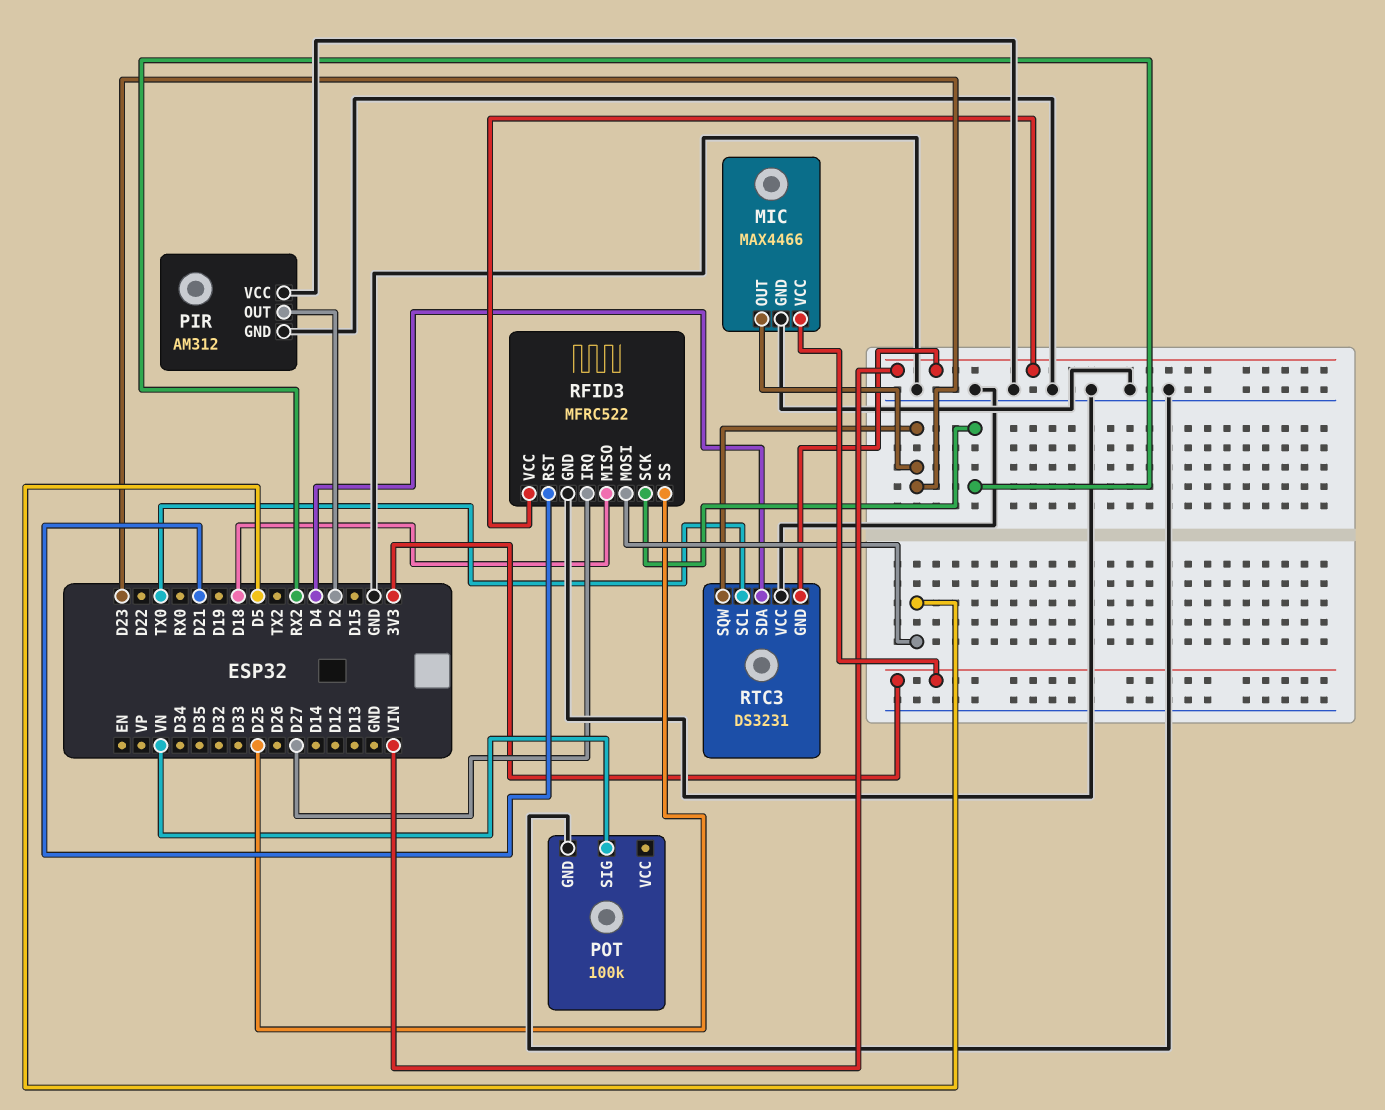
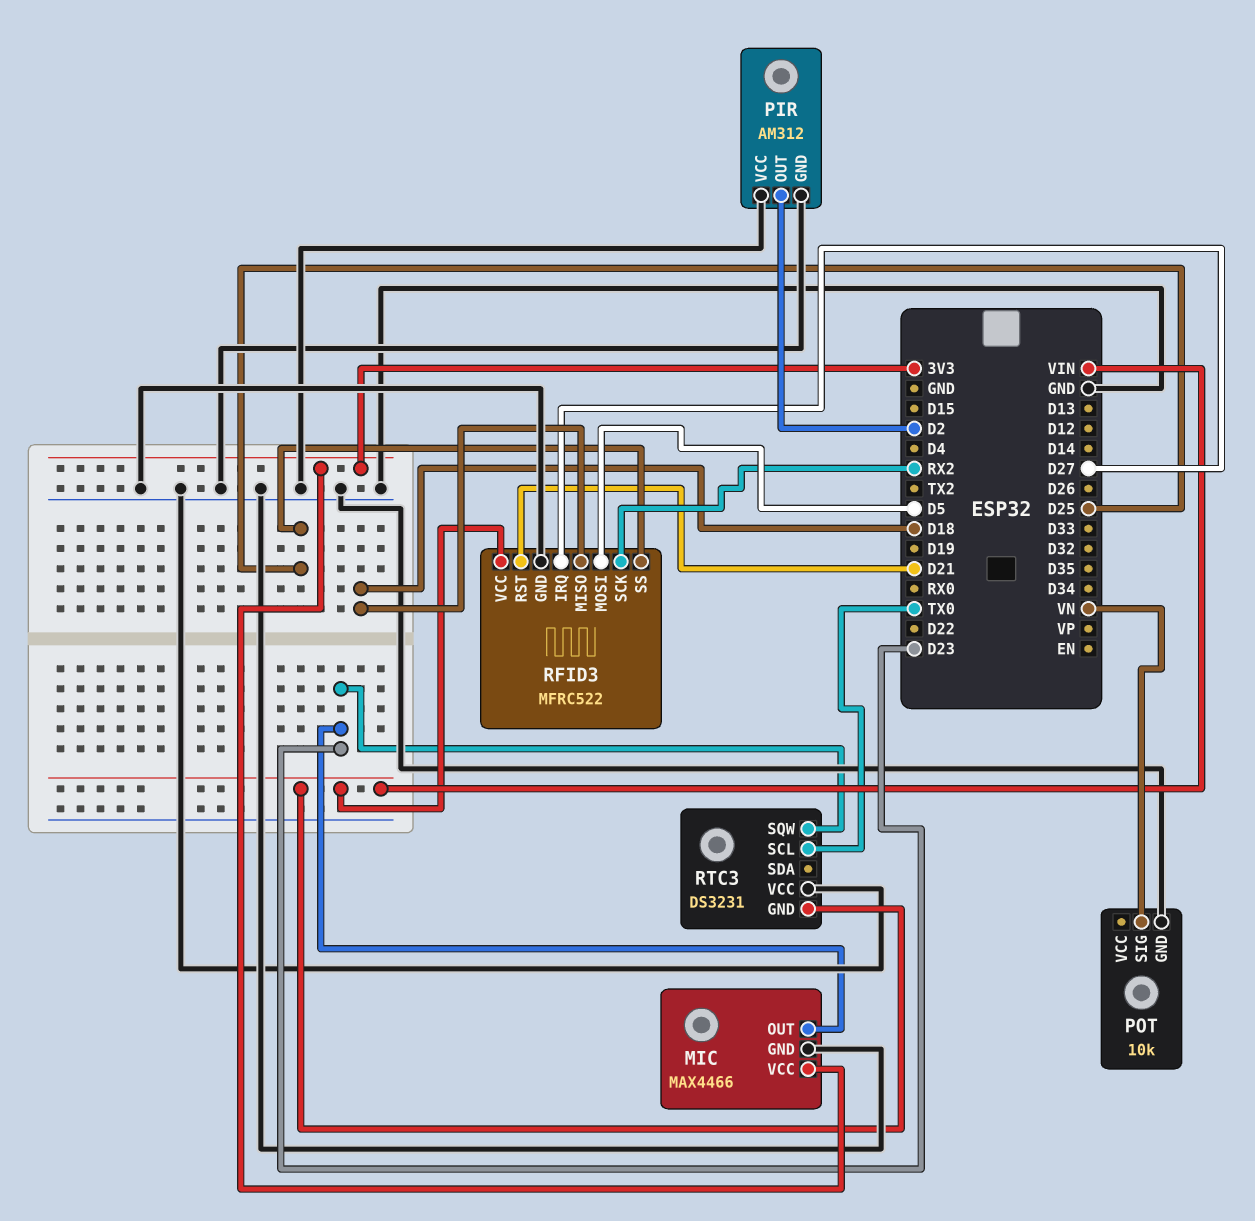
POT: 100k -> 10k
RTC3 pin SDA: D4 -> none

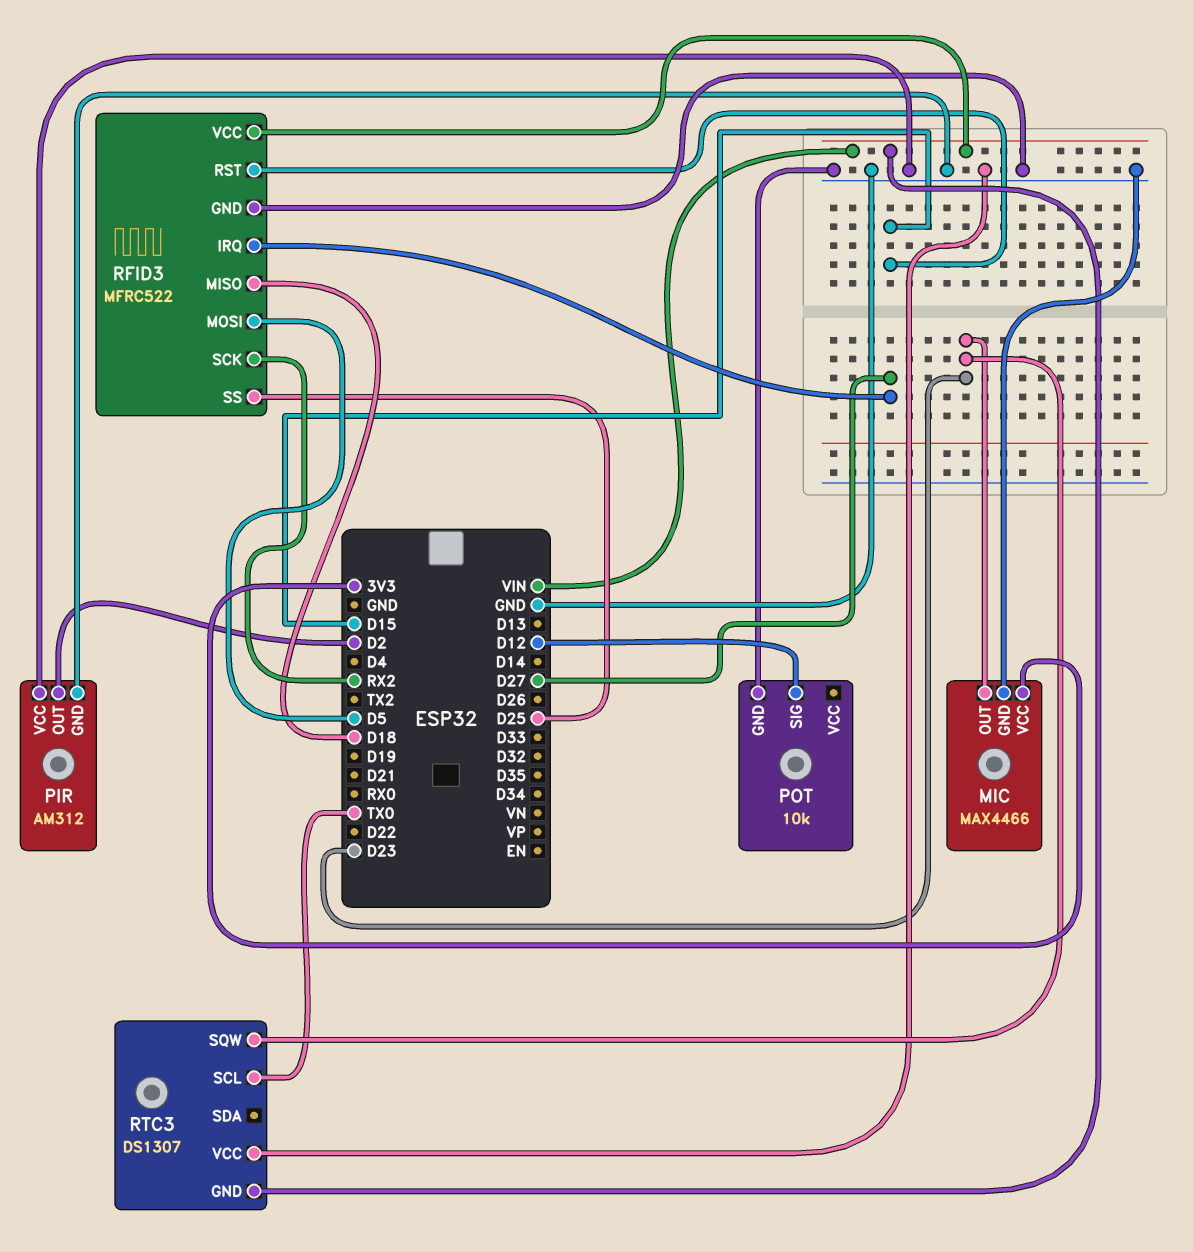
POT pin SIG: VN -> D12
RFID3 pin RST: D21 -> D15
RTC3: DS3231 -> DS1307

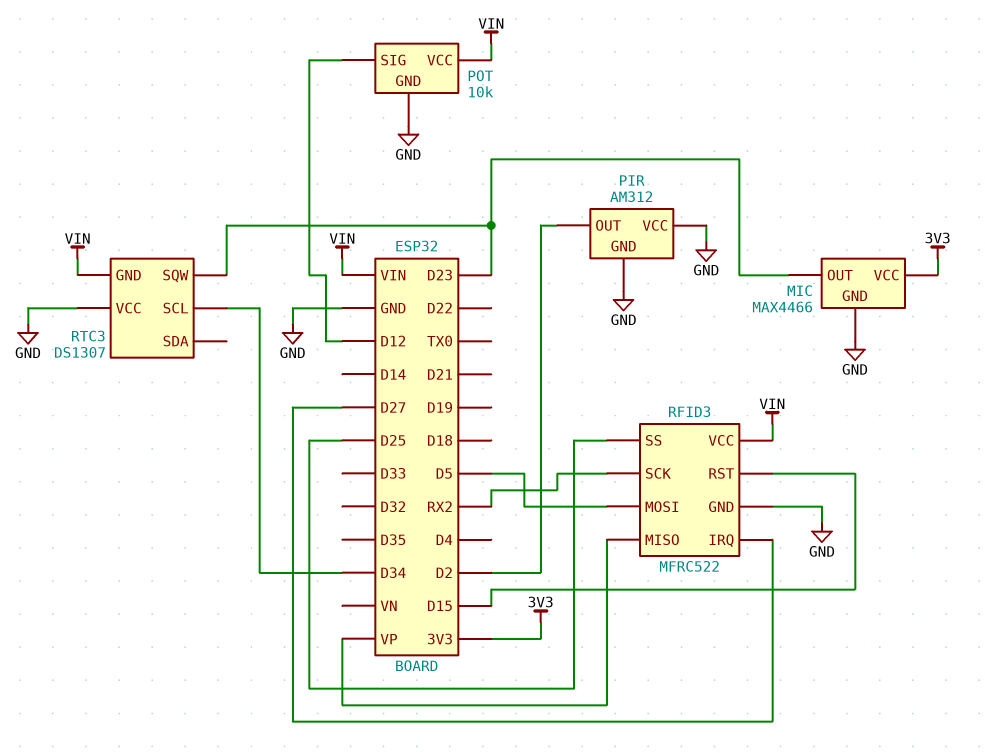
POT pin VCC: none -> VIN
RFID3 pin MISO: D18 -> VP
RTC3 pin SCL: TX0 -> D34

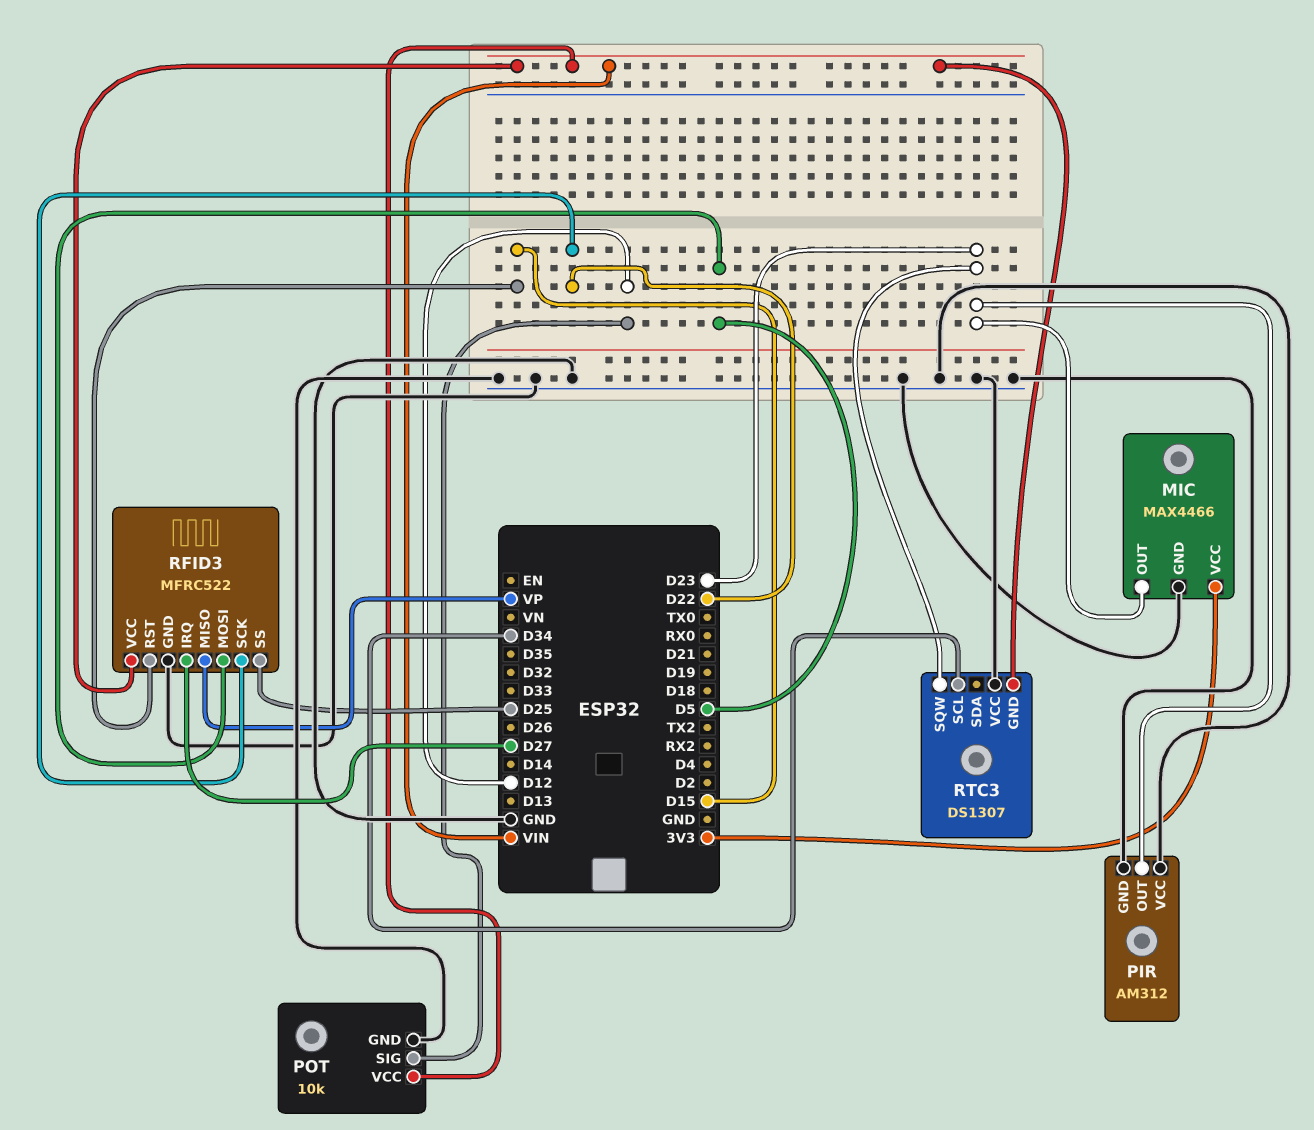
PIR pin OUT: D2 -> D23
RFID3 pin SCK: RX2 -> D22

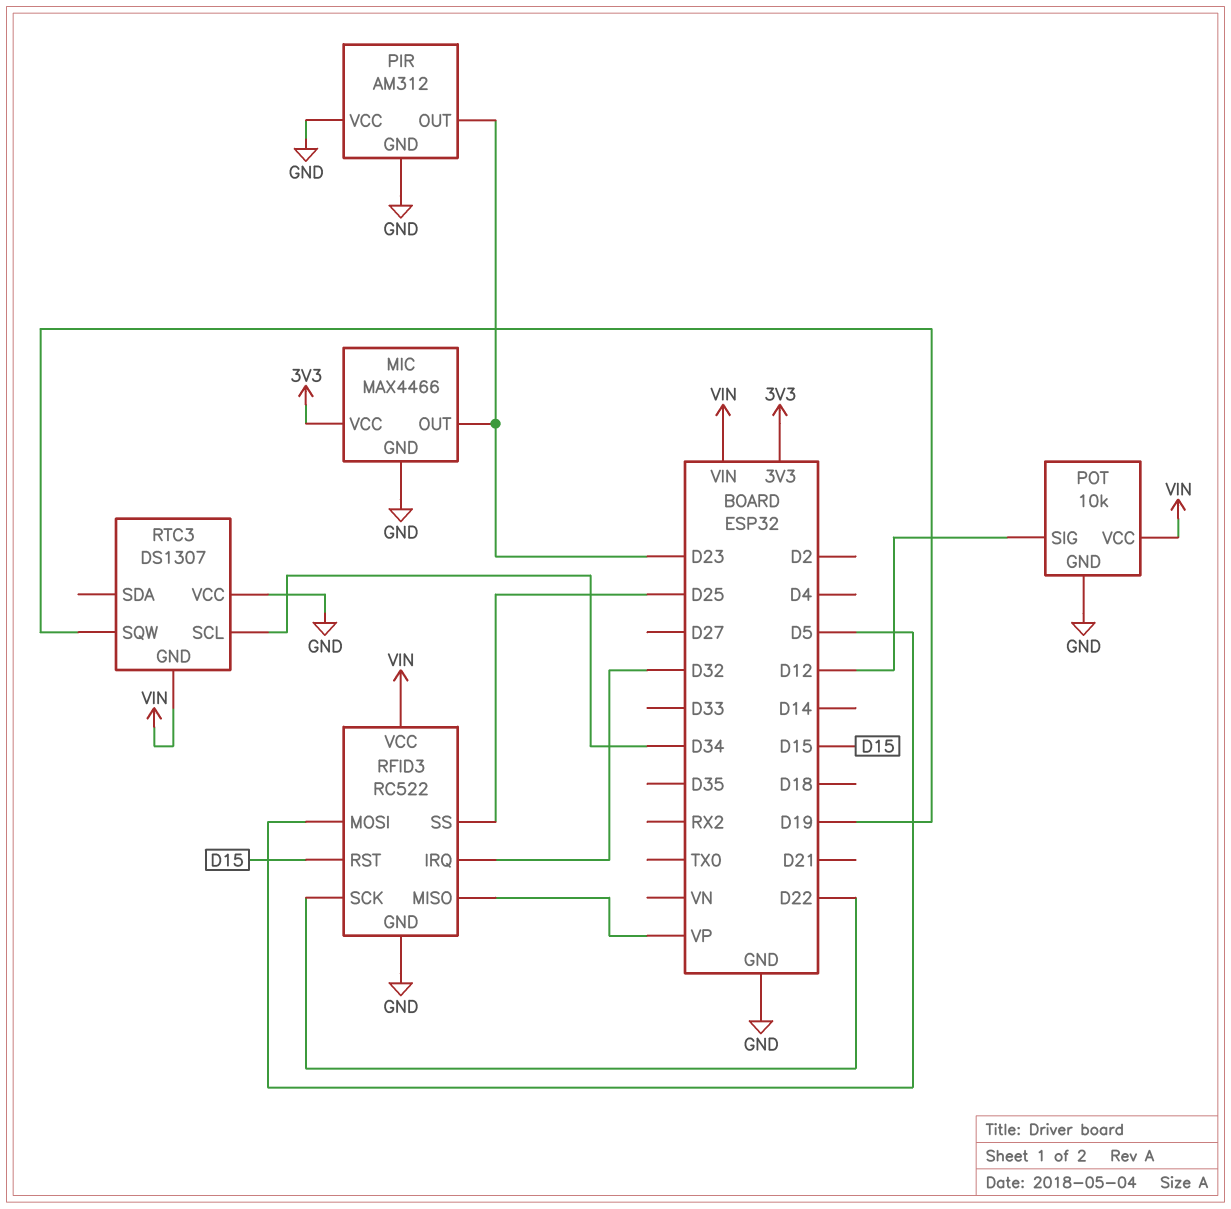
RFID3: MFRC522 -> RC522
RFID3 pin IRQ: D27 -> D32
RTC3 pin SQW: D23 -> D19

